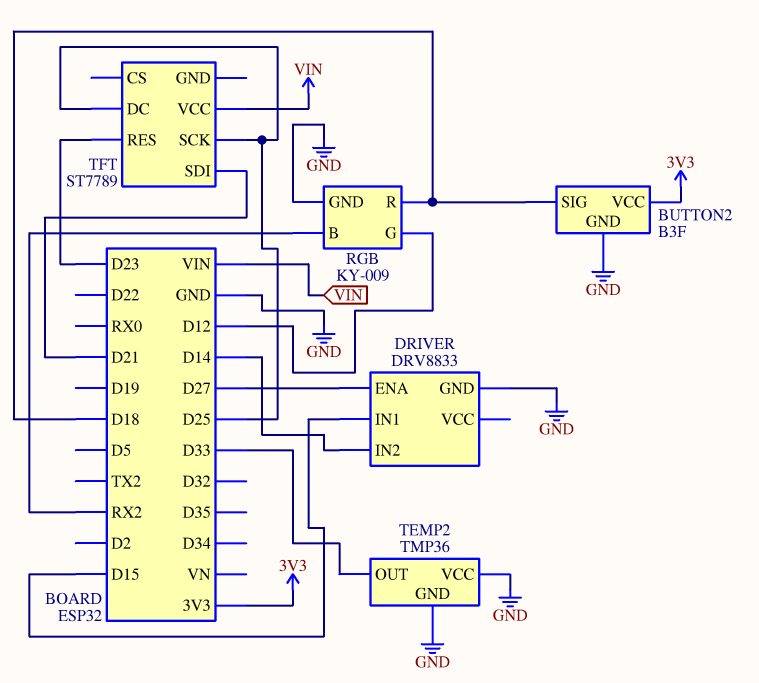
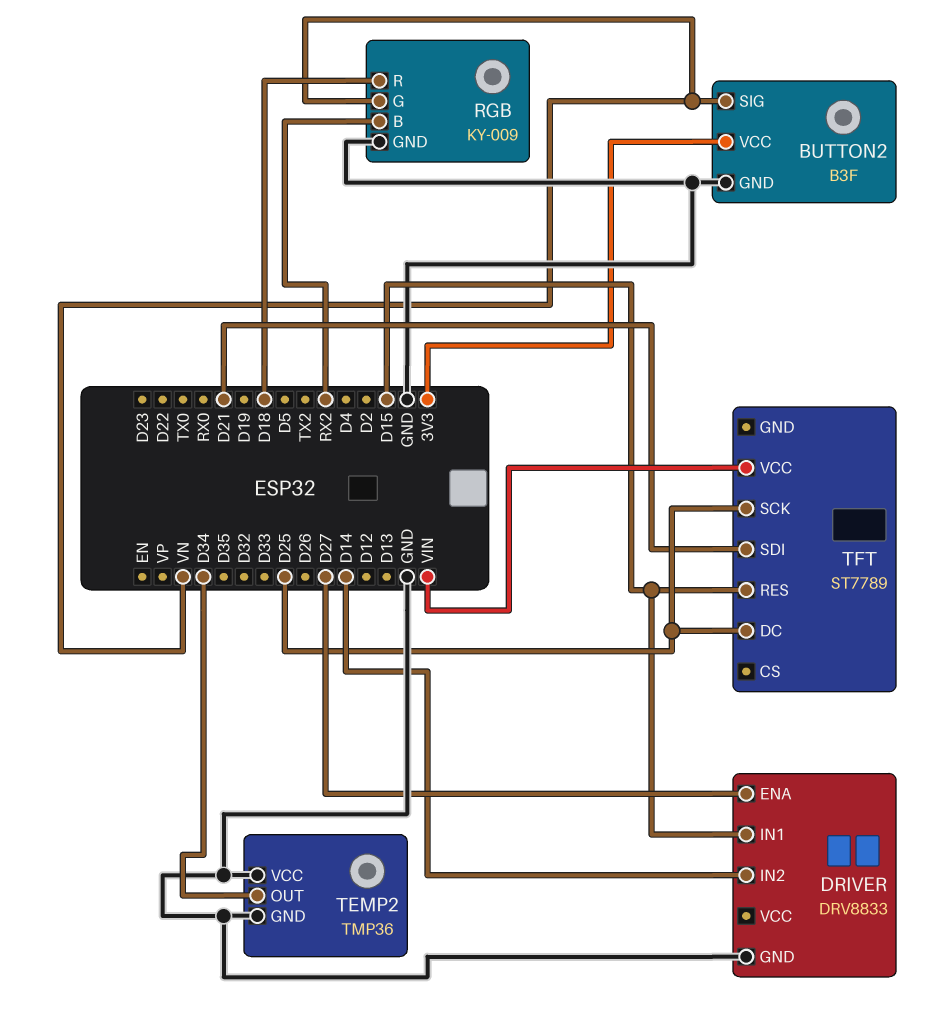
BUTTON2 pin SIG: D18 -> VN
RGB pin G: D12 -> VN
TEMP2 pin OUT: D33 -> D34
TFT pin RES: D23 -> D15

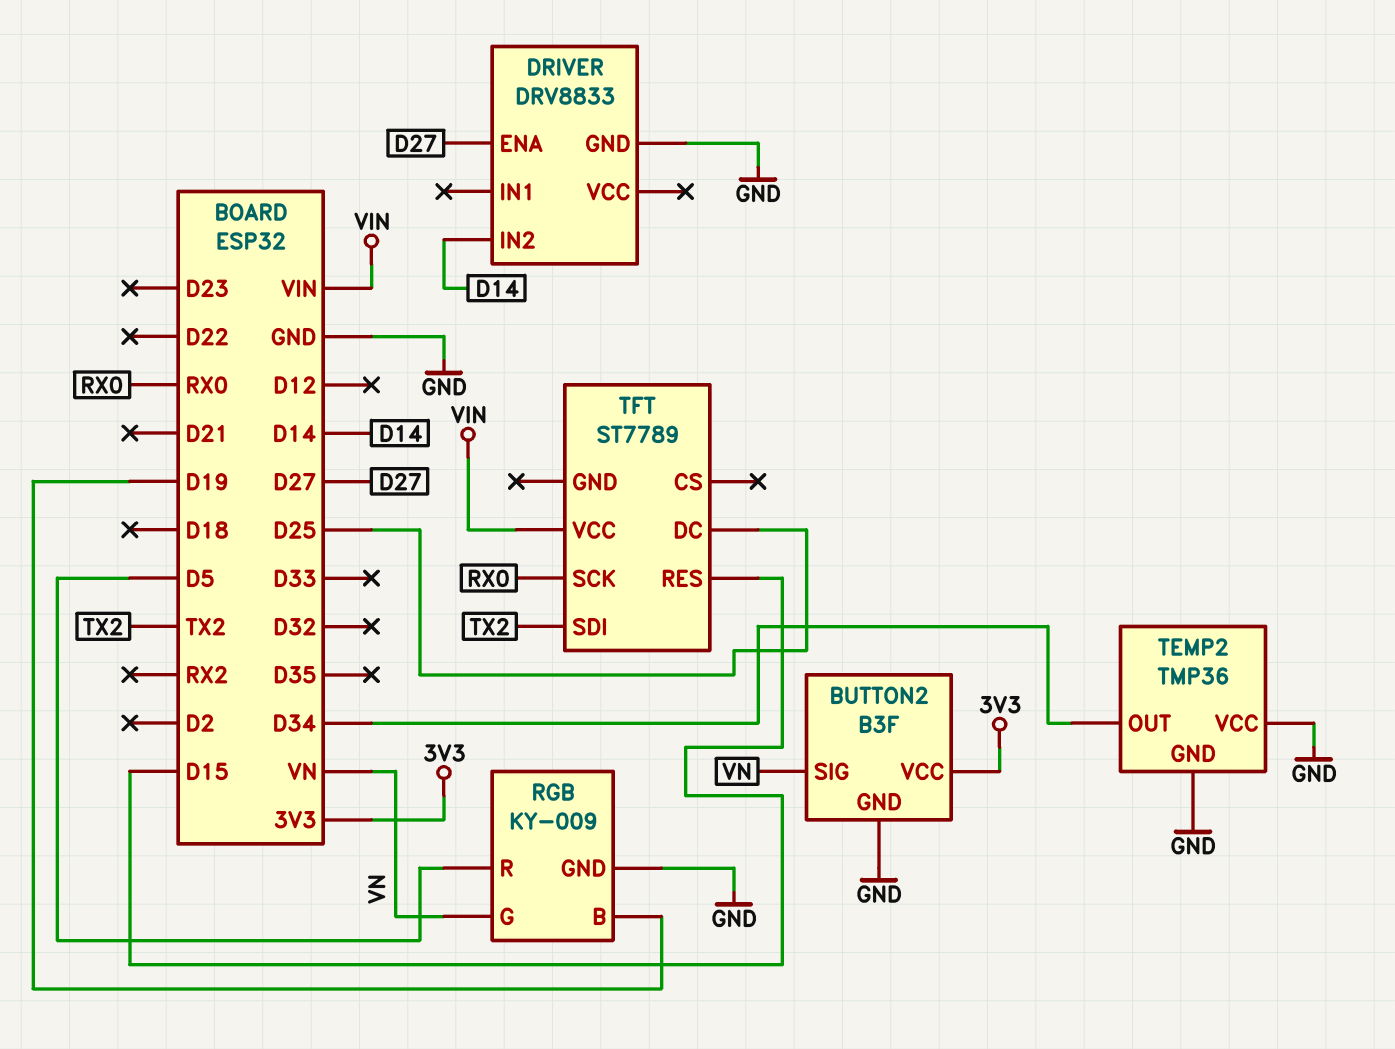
DRIVER pin IN1: D15 -> none
RGB pin B: RX2 -> D19
RGB pin R: D18 -> D5
TFT pin SCK: D25 -> RX0
TFT pin SDI: D21 -> TX2

